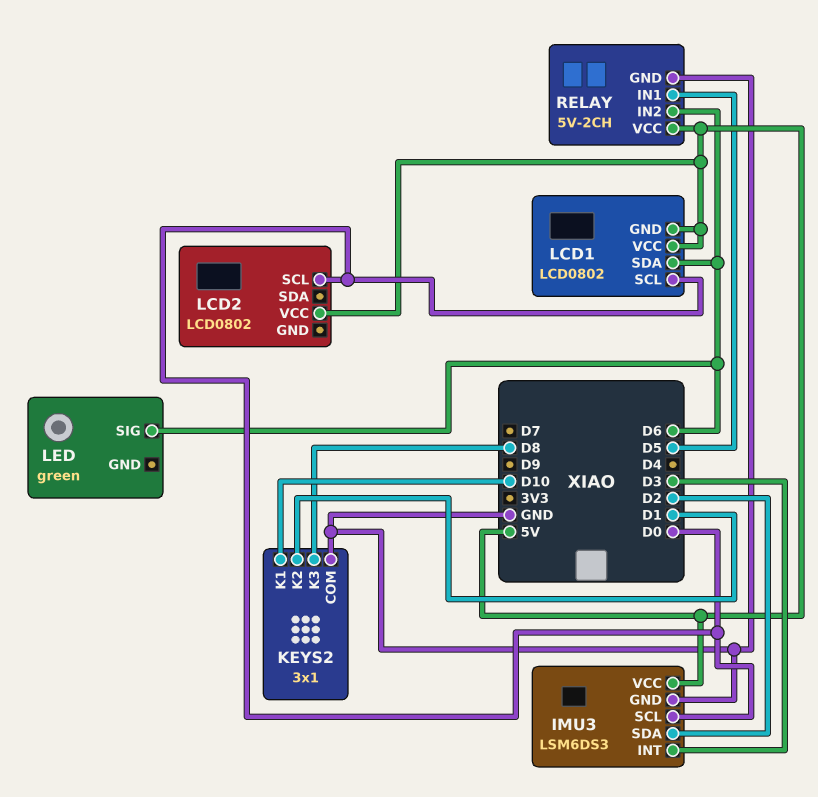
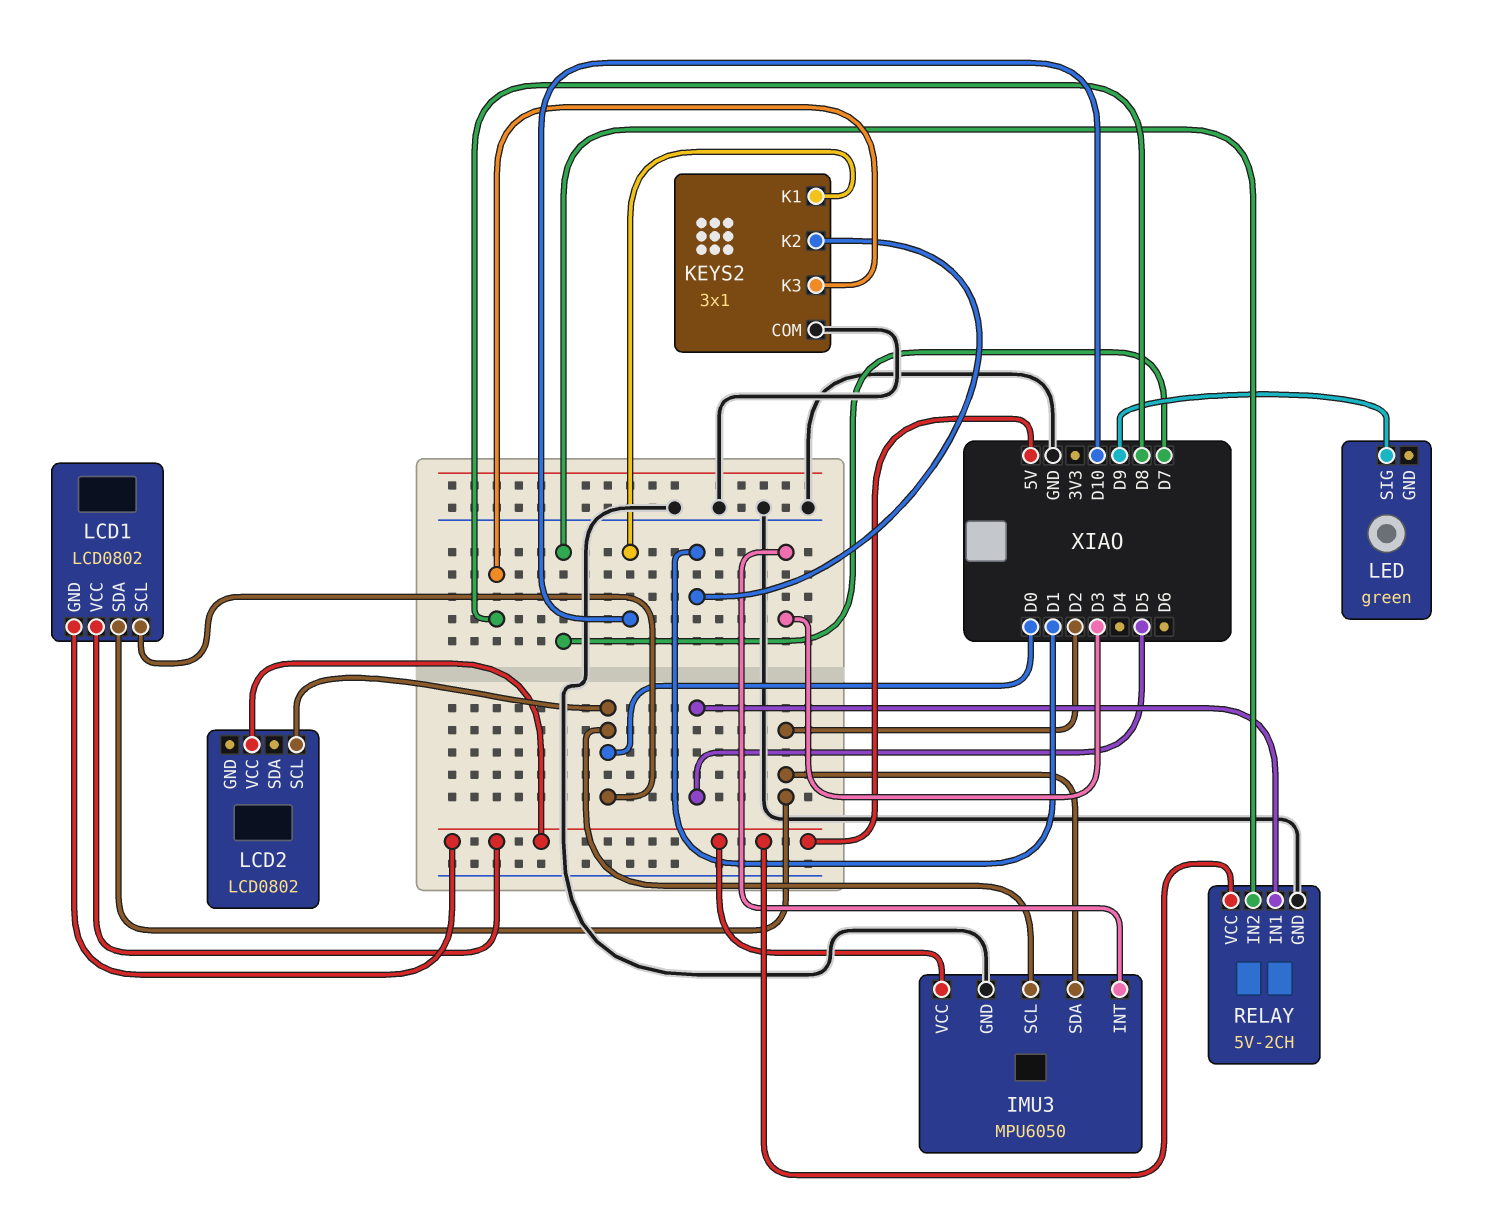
IMU3: LSM6DS3 -> MPU6050
LCD1 pin SDA: D6 -> D2
LED pin SIG: D6 -> D9
RELAY pin IN2: D6 -> D7

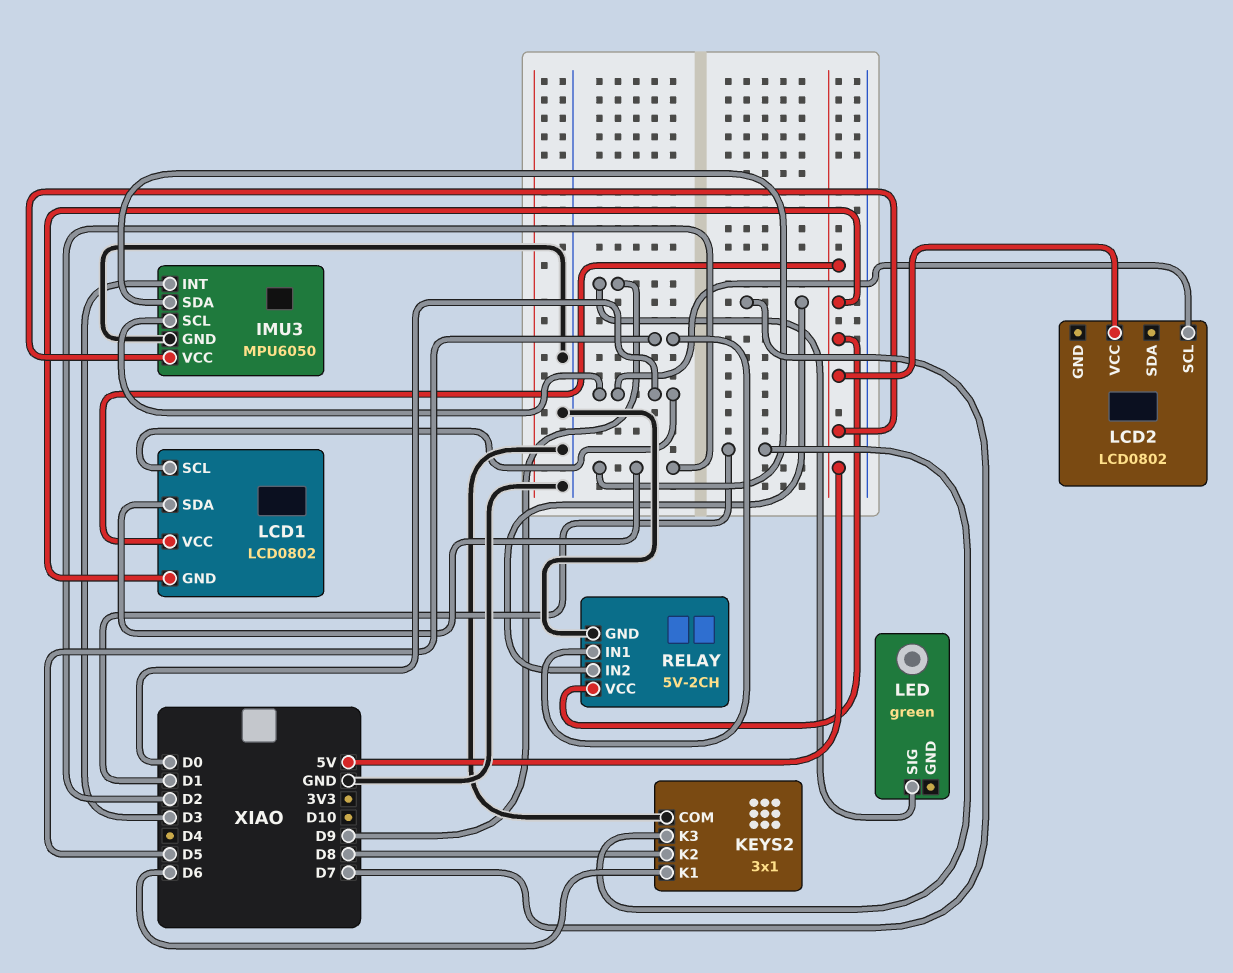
KEYS2 pin K1: D10 -> D6
KEYS2 pin K2: D1 -> D8
KEYS2 pin K3: D8 -> D1

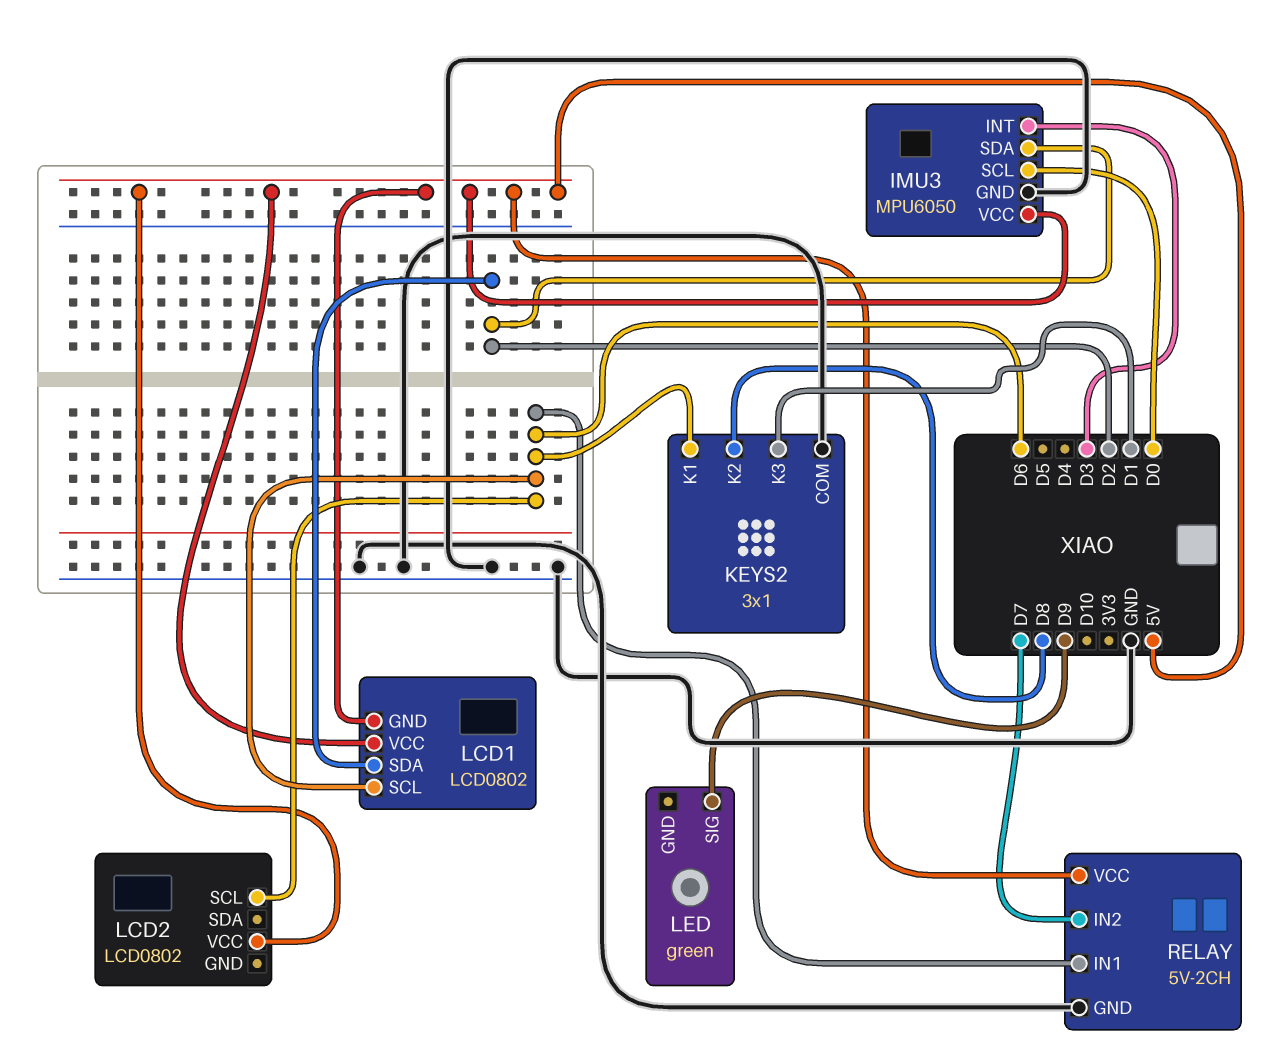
LCD1 pin SCL: D0 -> D6
LCD2 pin SCL: D0 -> D6
RELAY pin IN1: D5 -> D6

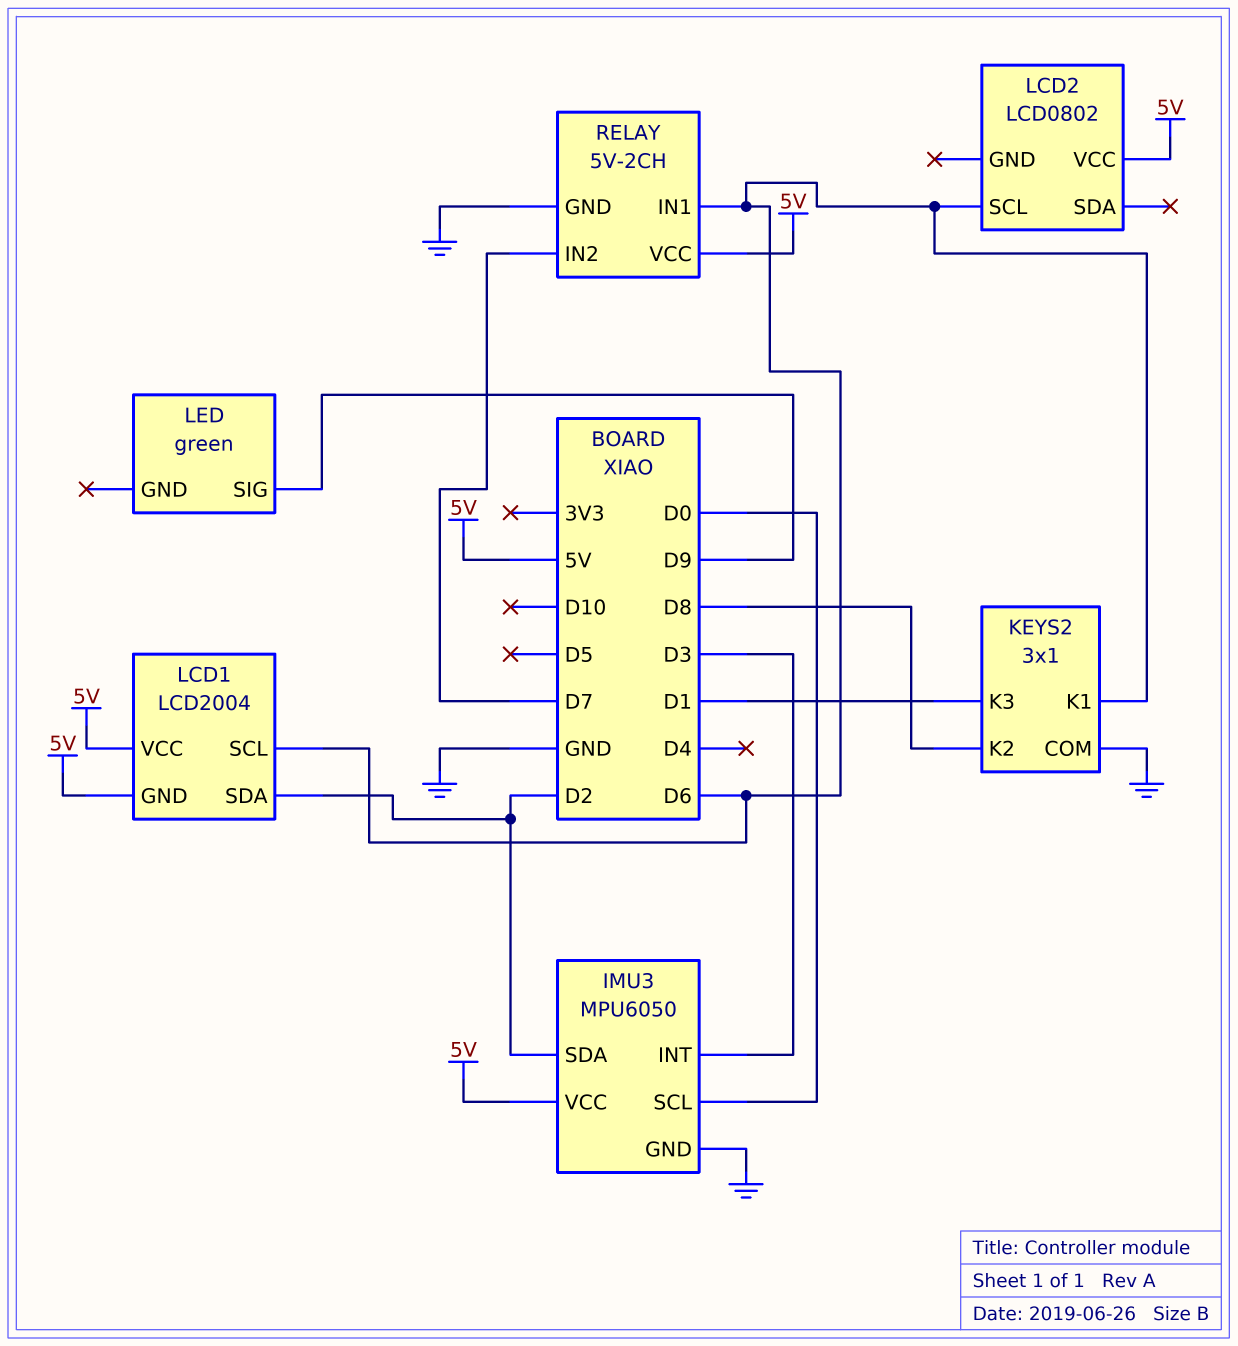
LCD1: LCD0802 -> LCD2004

